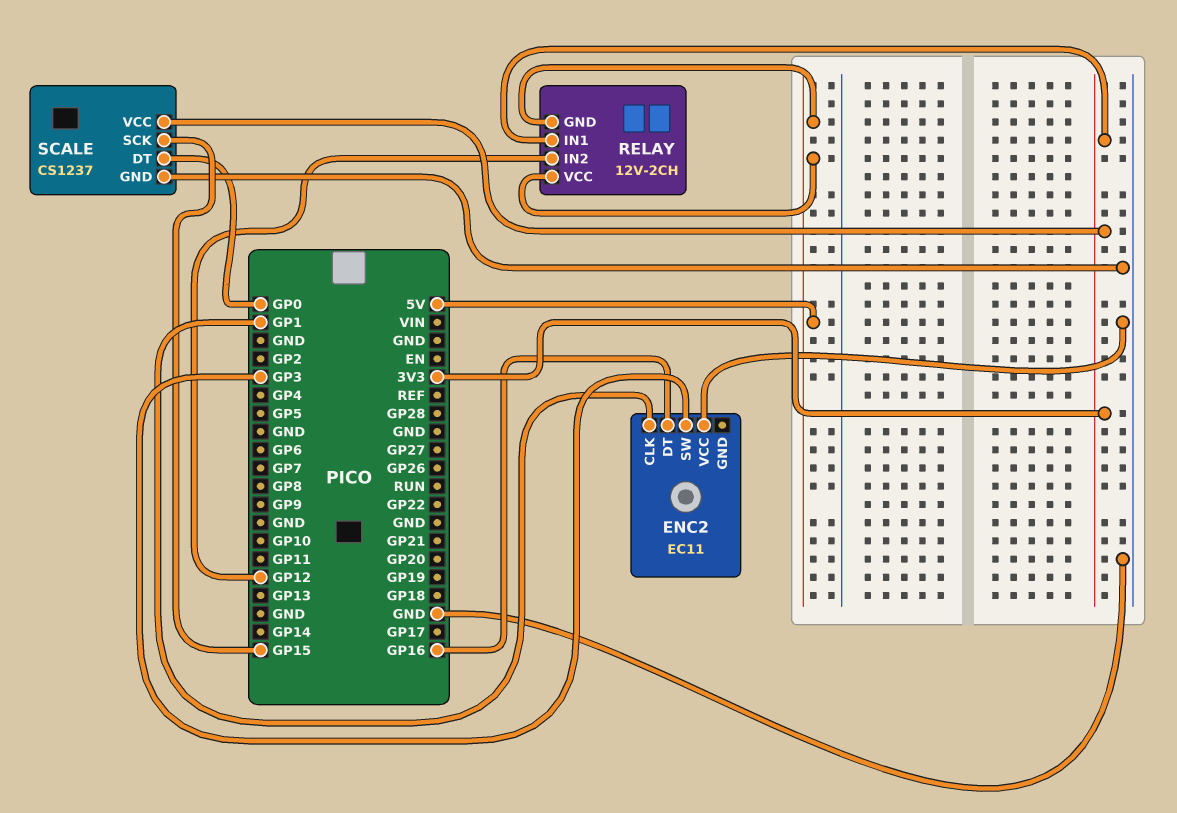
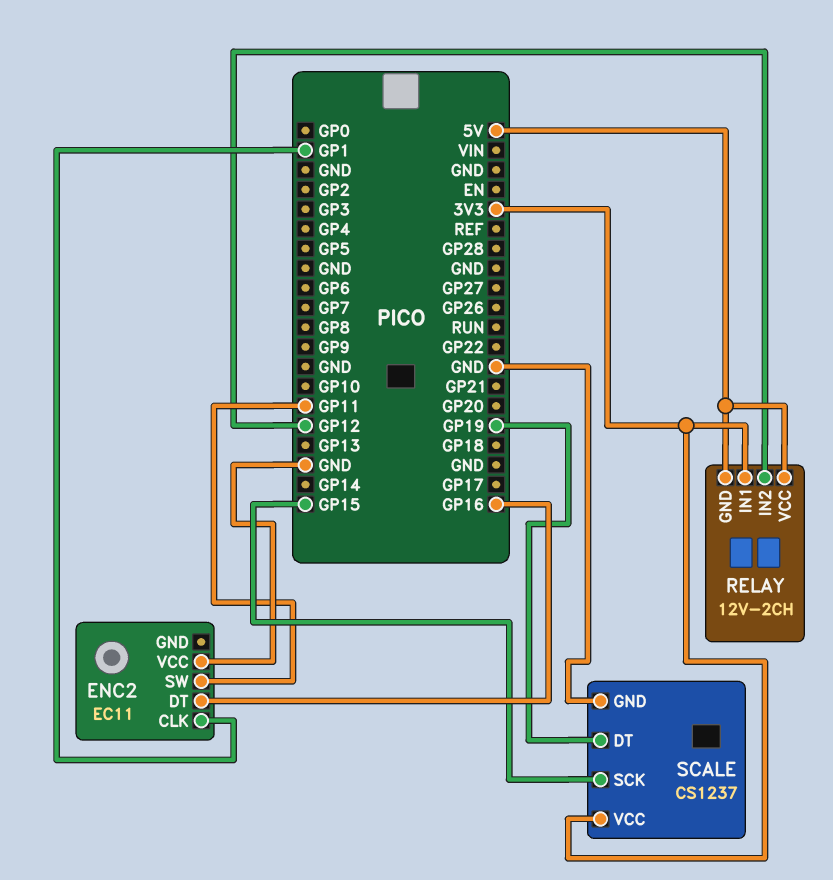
ENC2 pin SW: GP3 -> GP11
SCALE pin DT: GP0 -> GP19

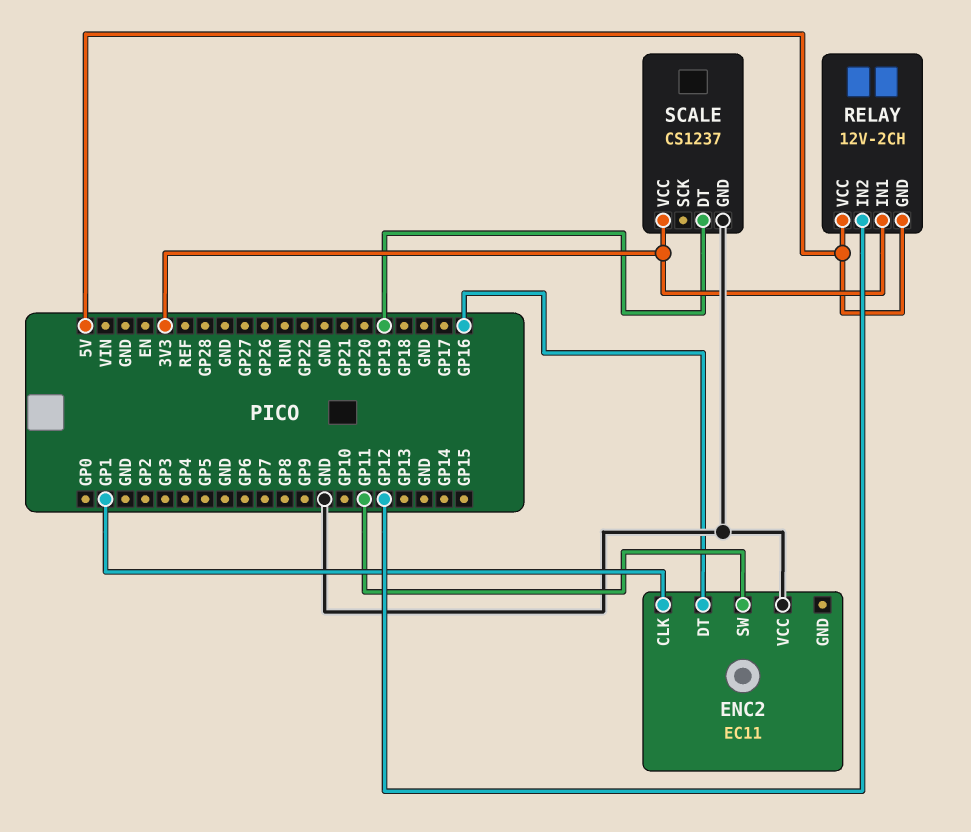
SCALE pin SCK: GP15 -> none

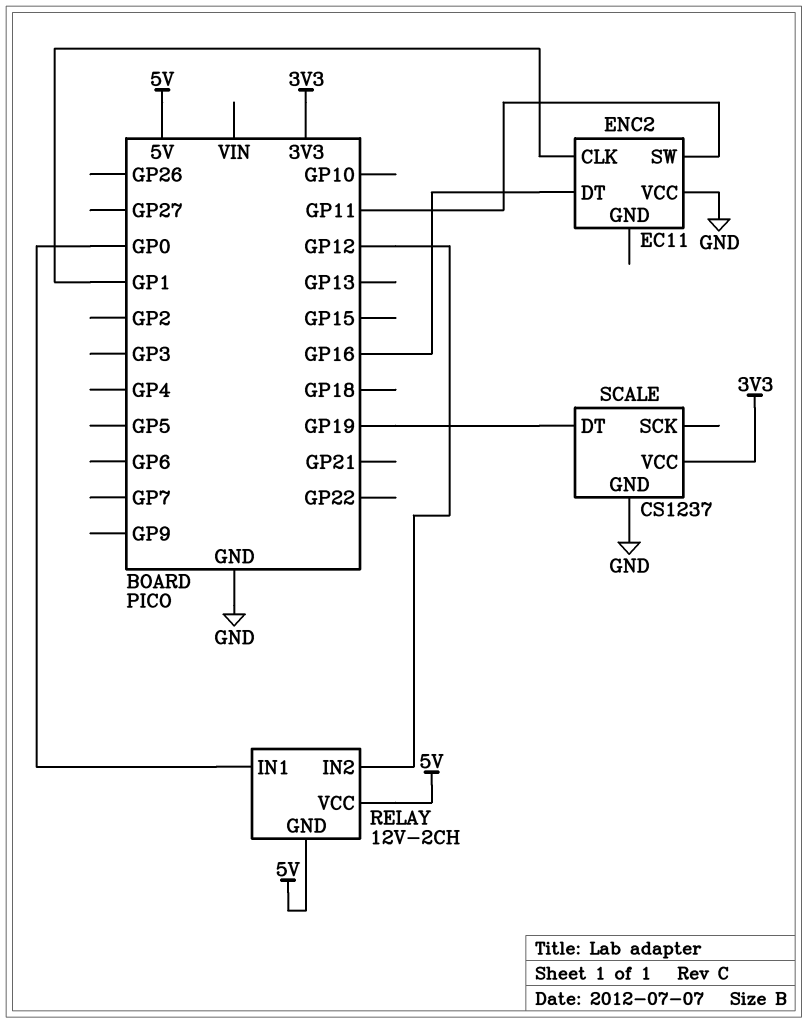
RELAY pin IN1: 3V3 -> GP0

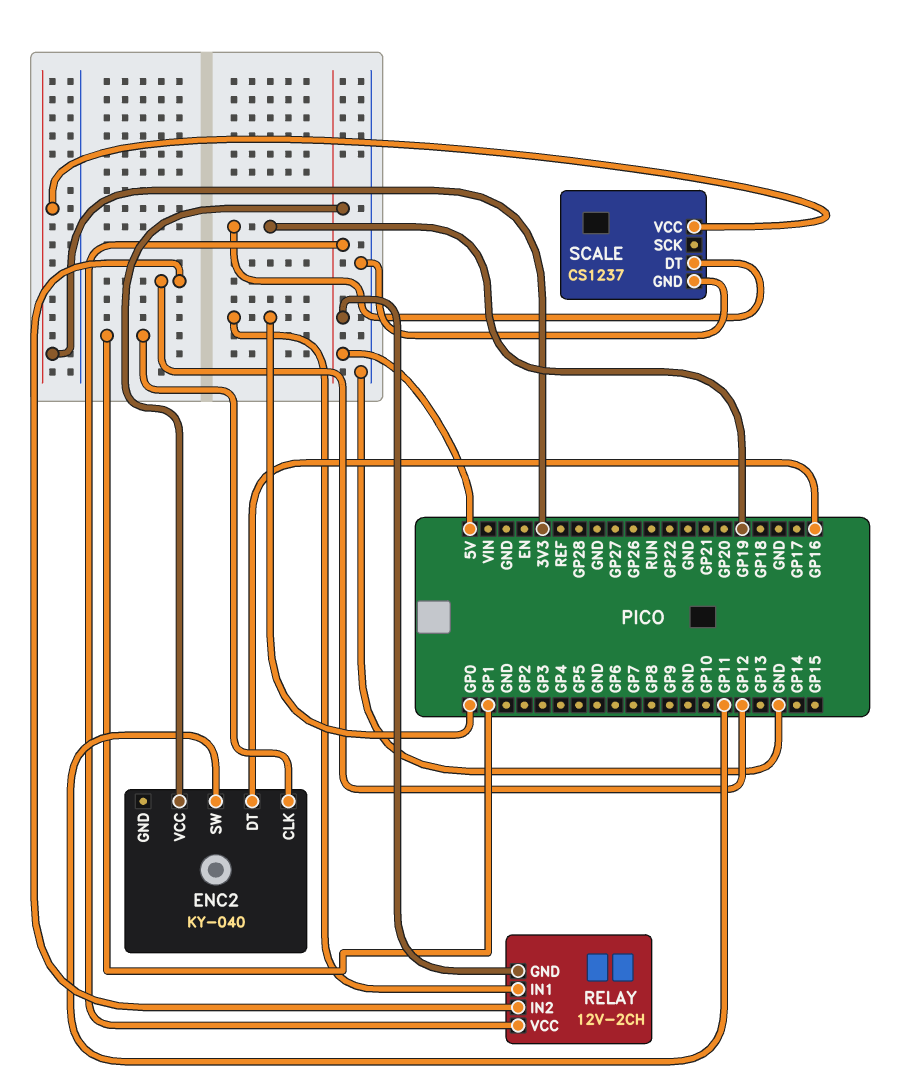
ENC2: EC11 -> KY-040
ENC2 pin VCC: GND -> 5V

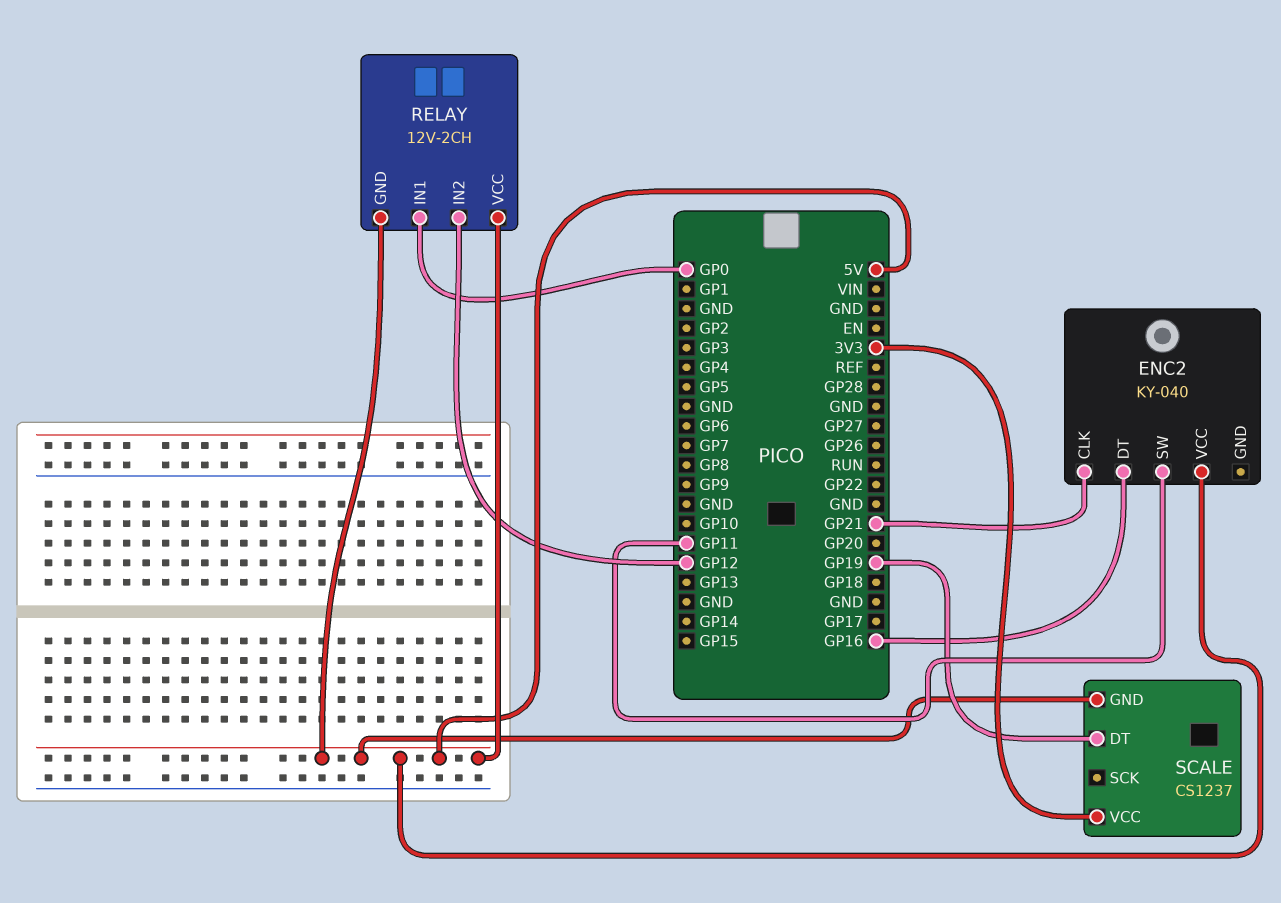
ENC2 pin CLK: GP1 -> GP21
SCALE pin GND: GND -> 5V

